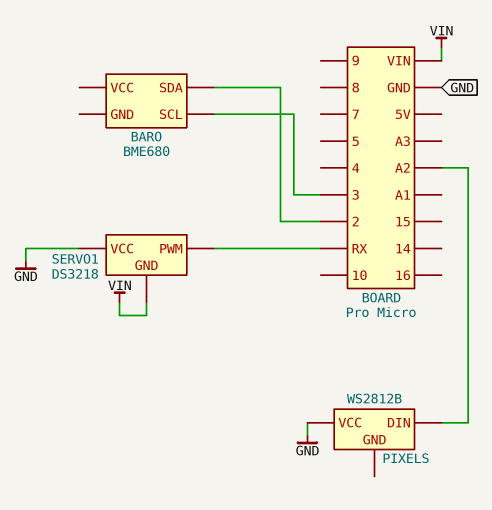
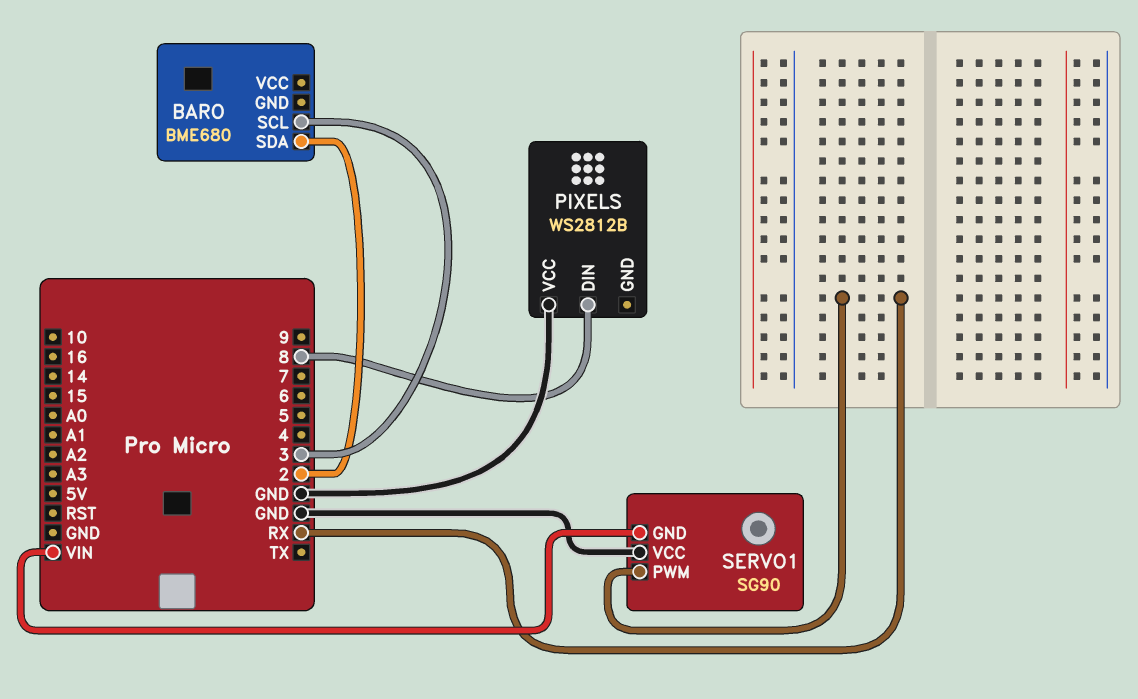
PIXELS pin DIN: A2 -> 8
SERVO1: DS3218 -> SG90

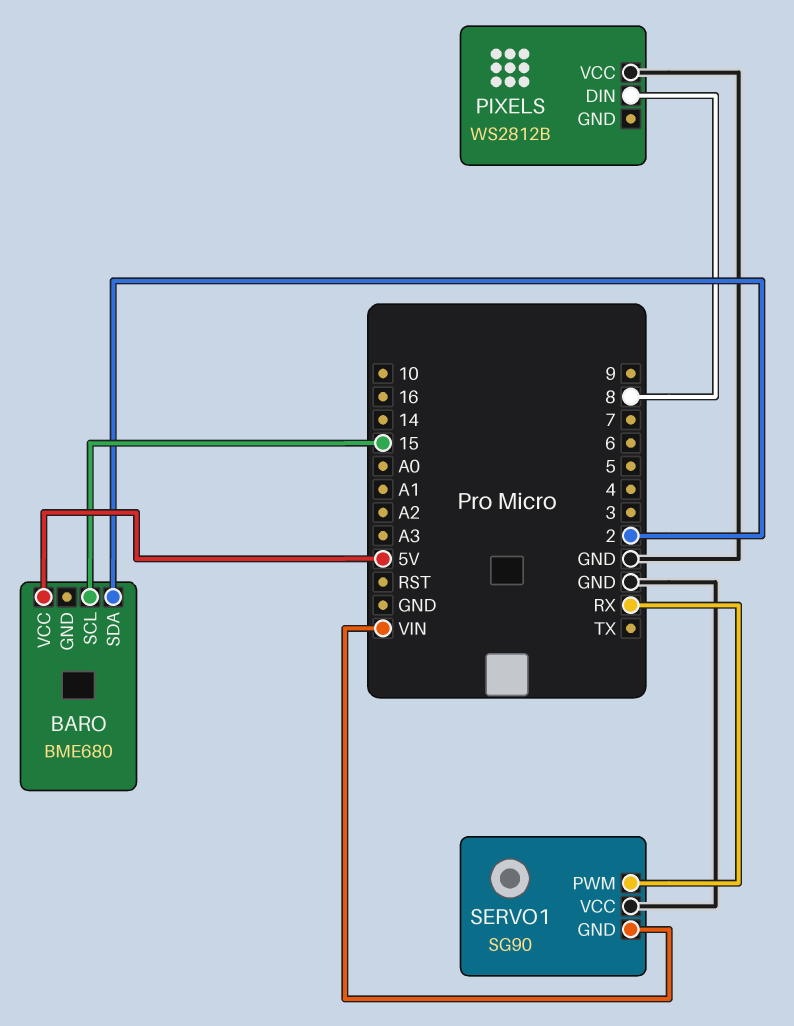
BARO pin SCL: 3 -> 15
BARO pin VCC: none -> 5V

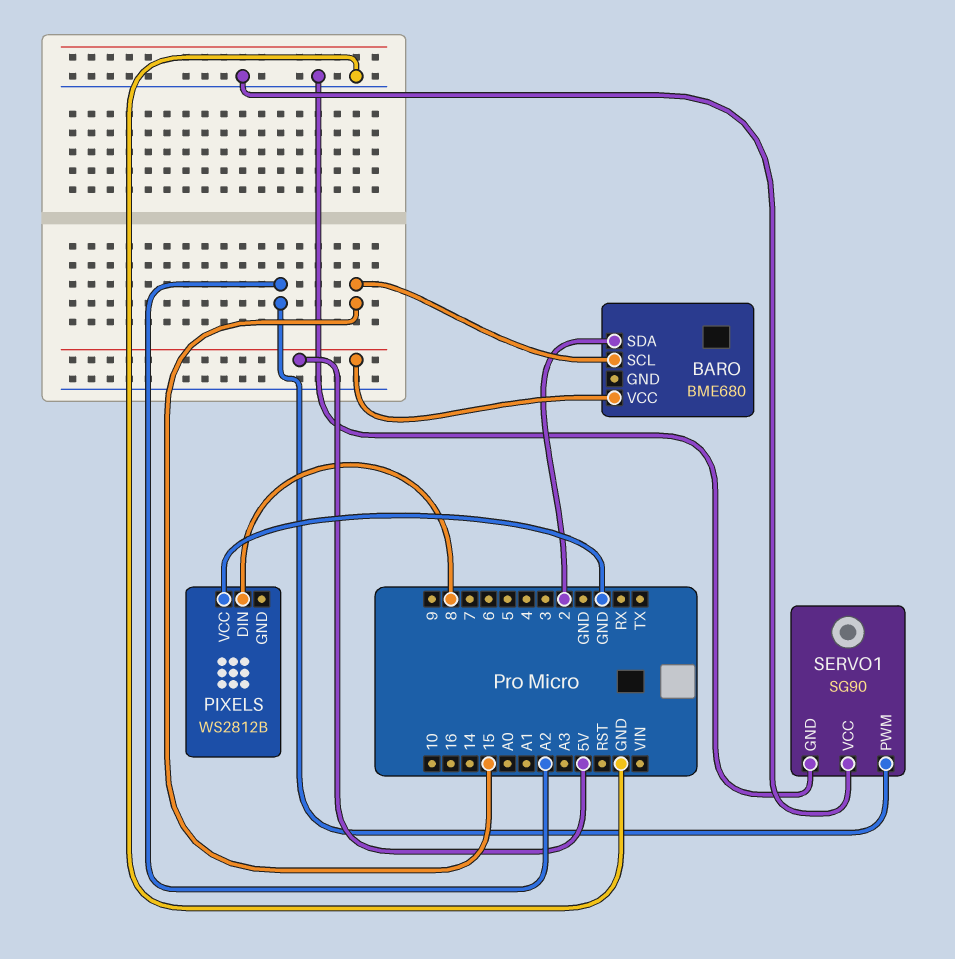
SERVO1 pin GND: VIN -> GND
SERVO1 pin PWM: RX -> A2

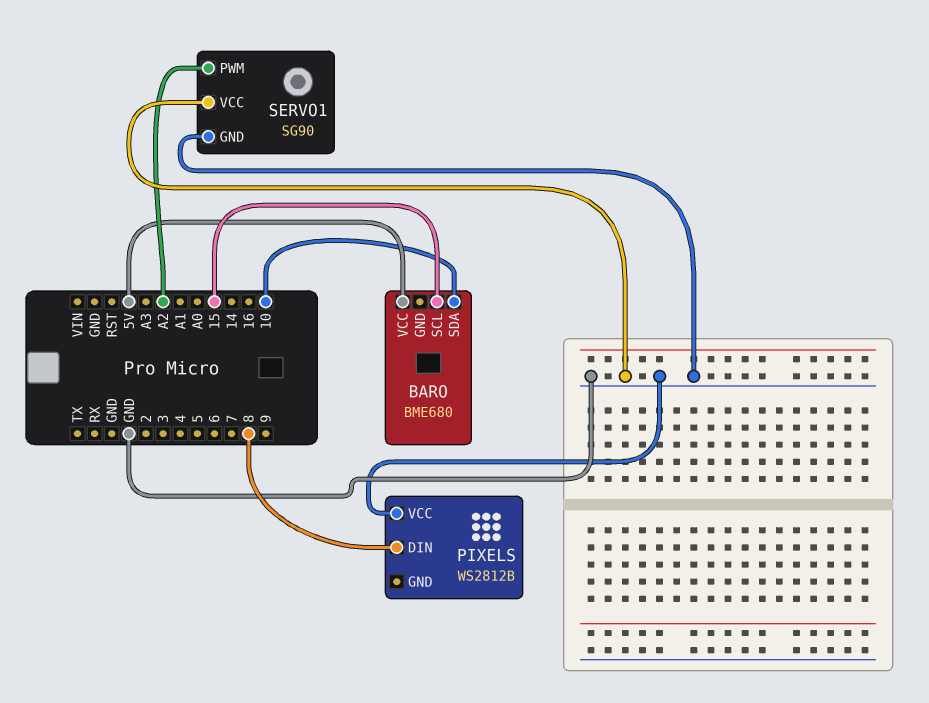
BARO pin SDA: 2 -> 10

